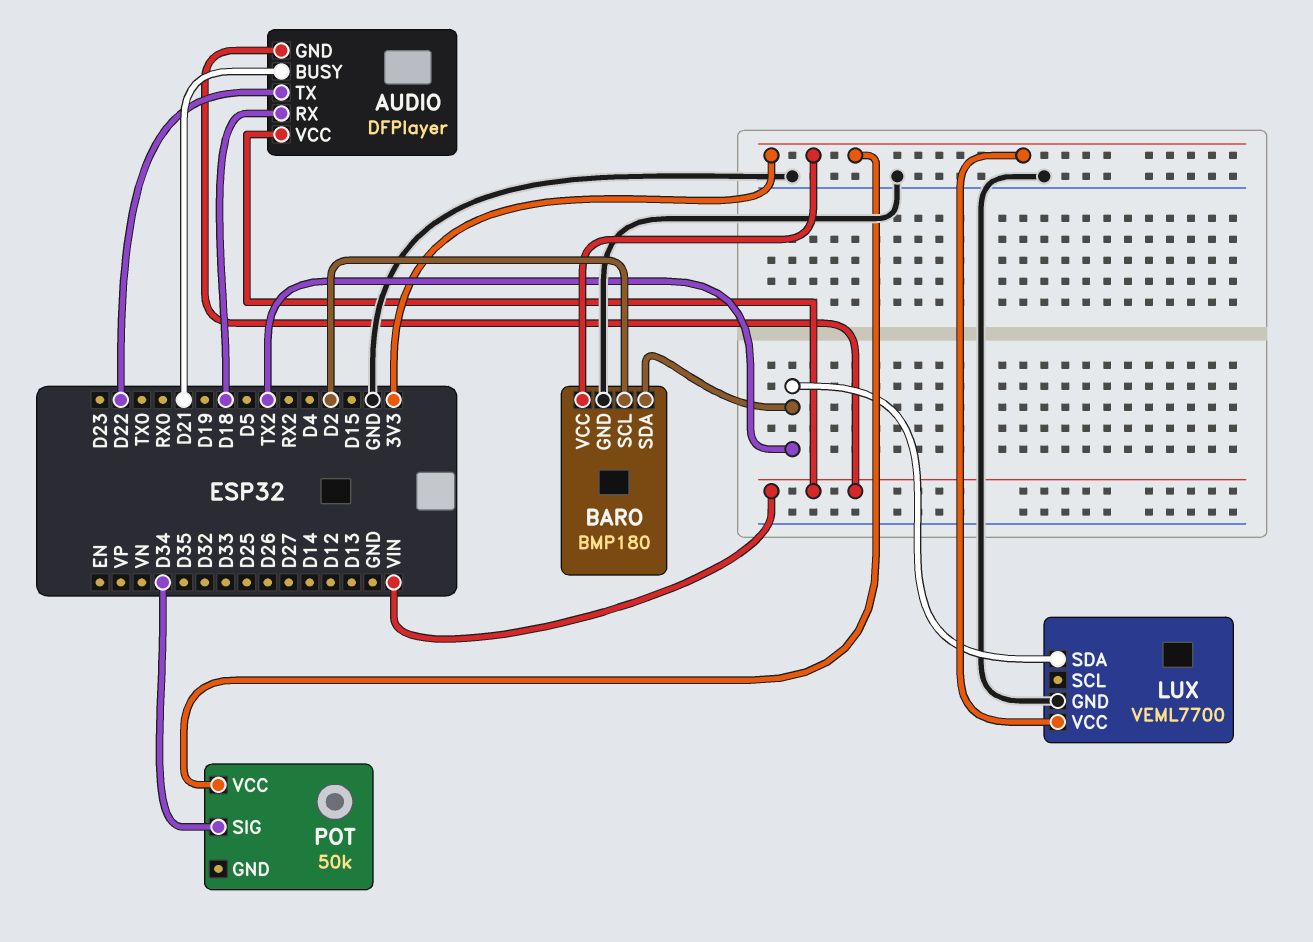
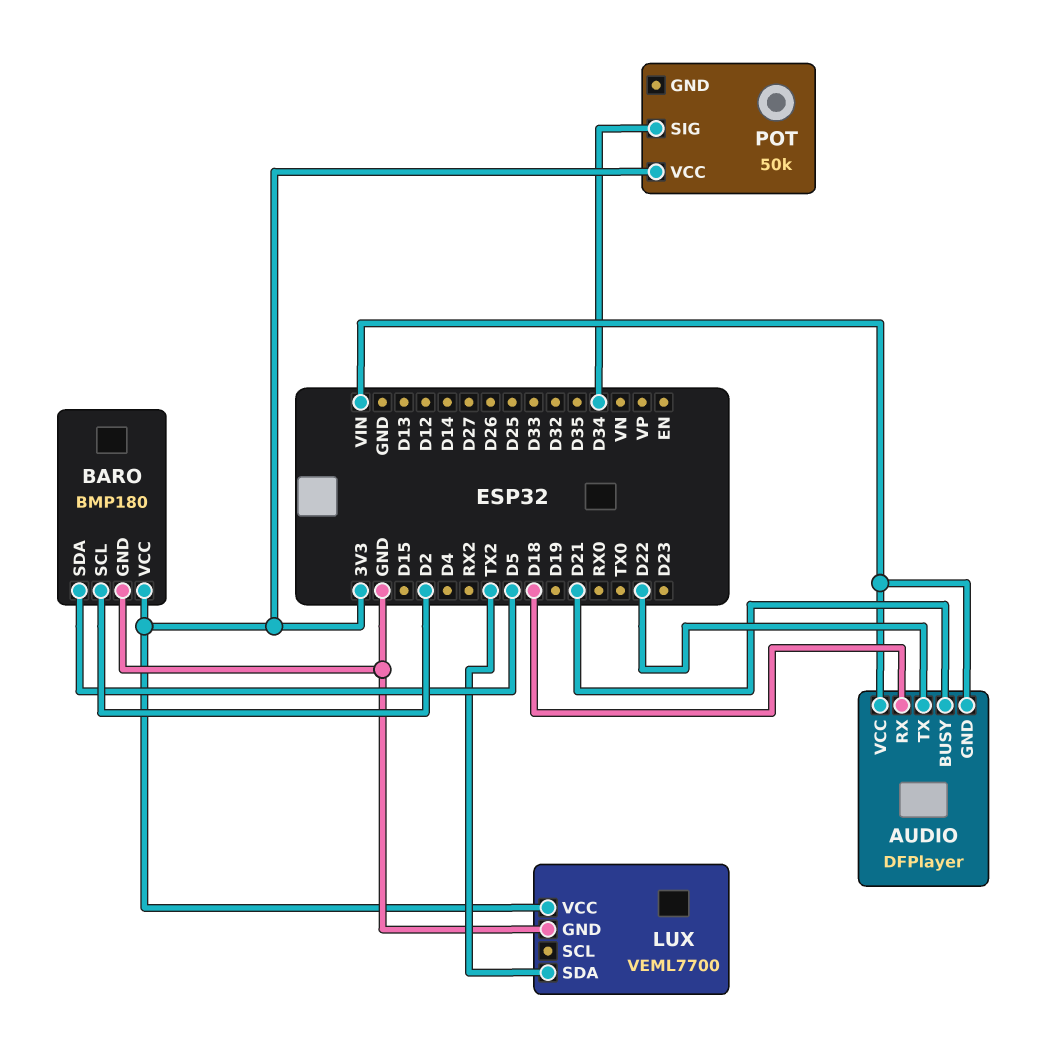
BARO pin SDA: TX2 -> D5

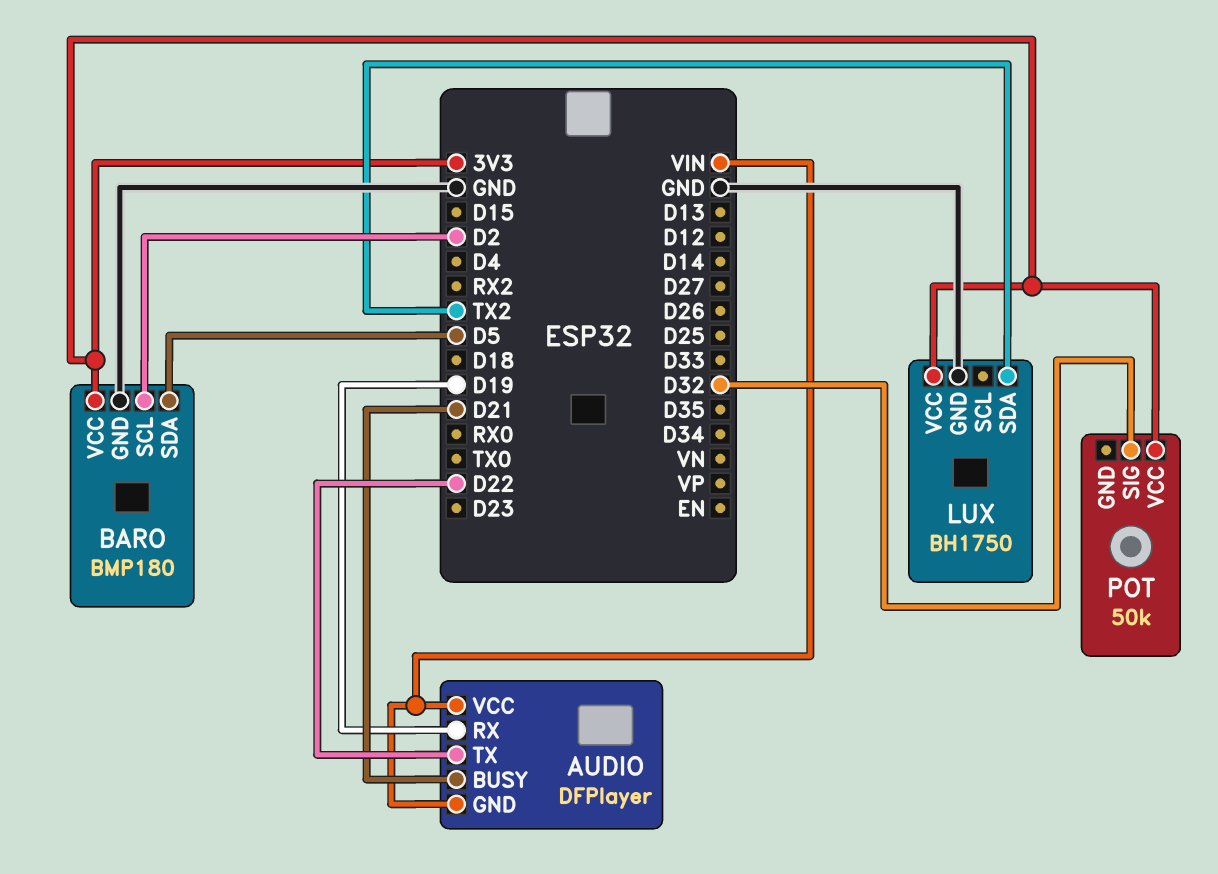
AUDIO pin RX: D18 -> D19
LUX: VEML7700 -> BH1750
POT pin SIG: D34 -> D32

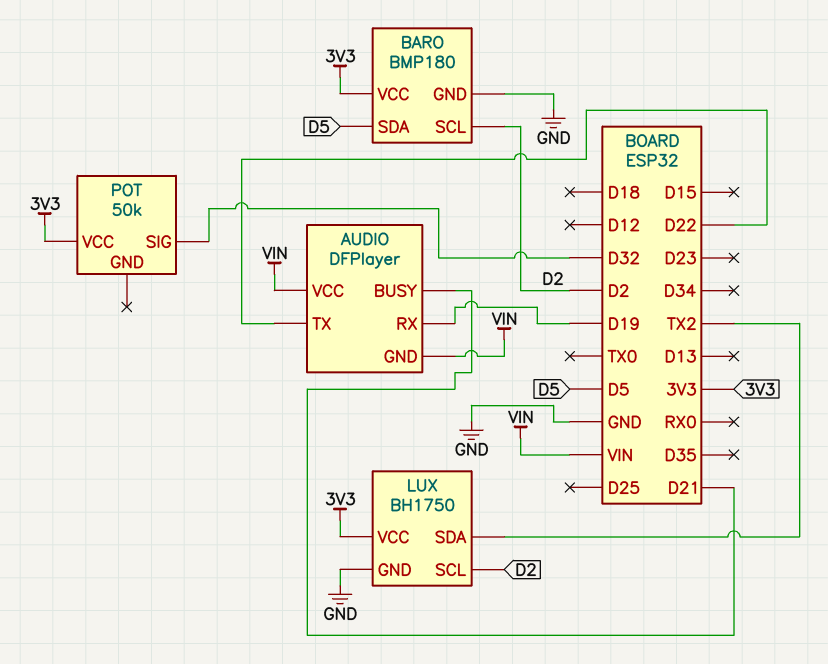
LUX pin SCL: none -> D2

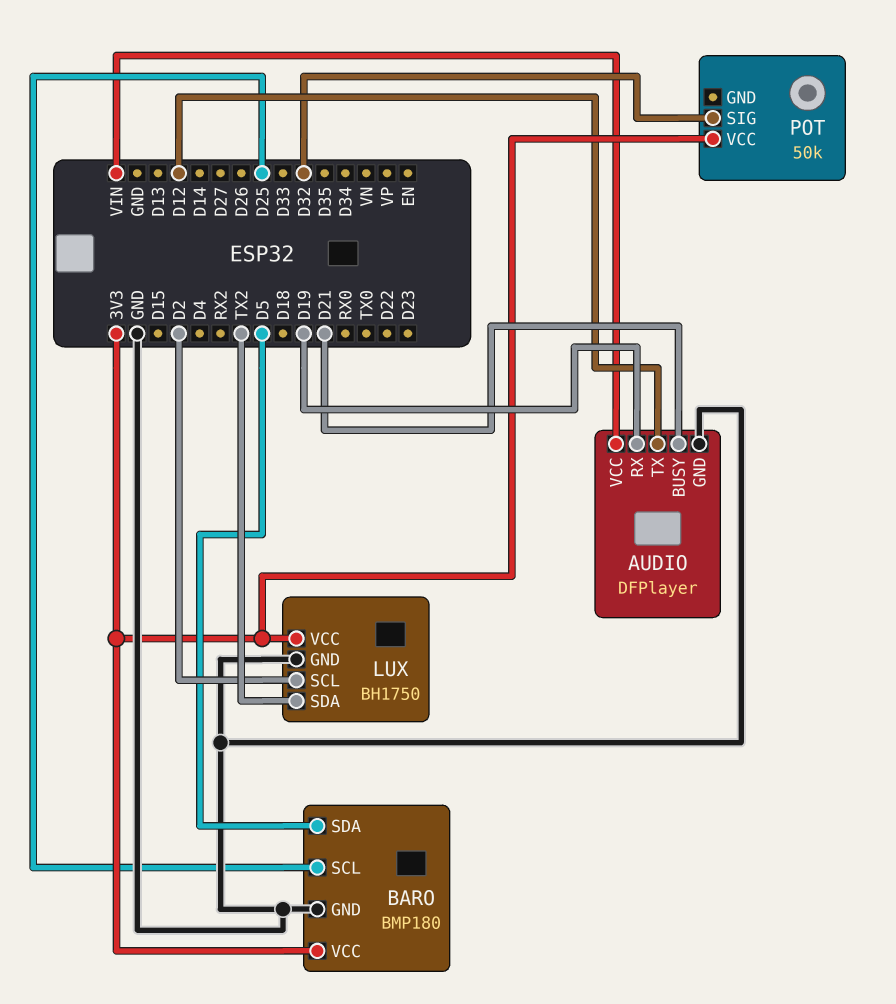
AUDIO pin GND: VIN -> GND
AUDIO pin TX: D22 -> D12
BARO pin SCL: D2 -> D25

